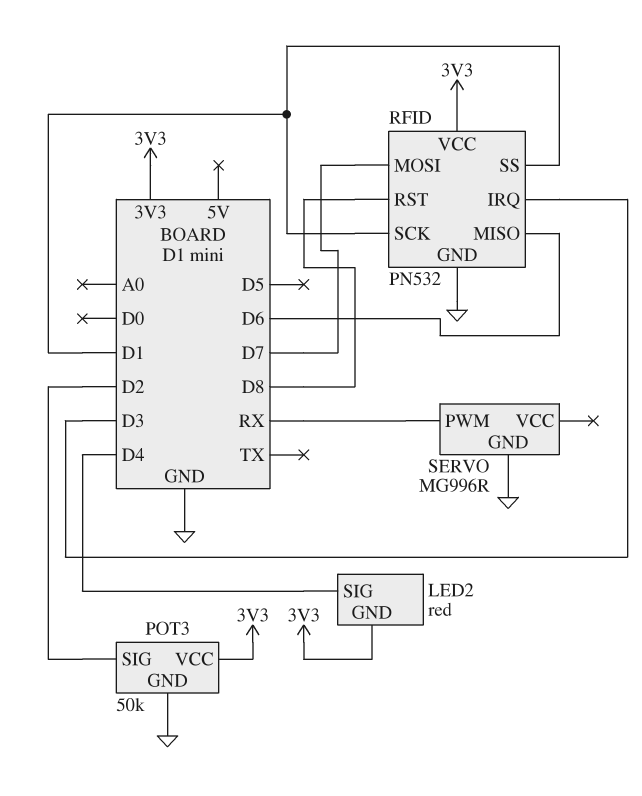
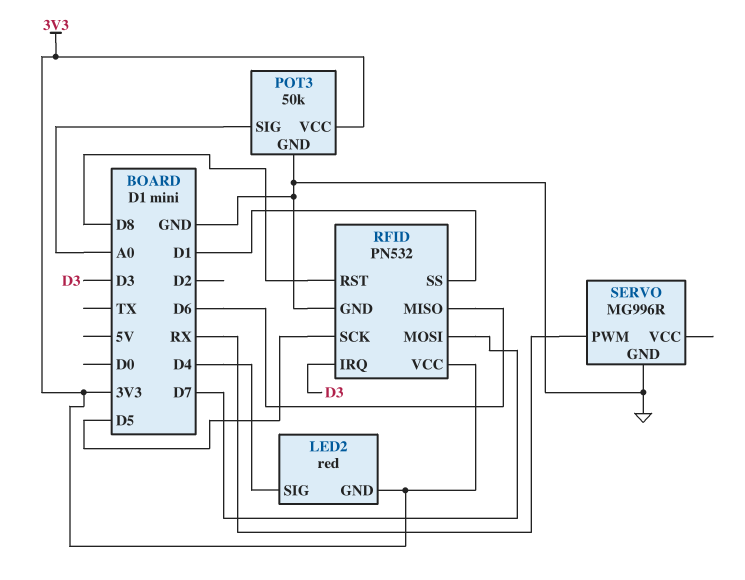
POT3 pin SIG: D2 -> A0
RFID pin SCK: D1 -> D5

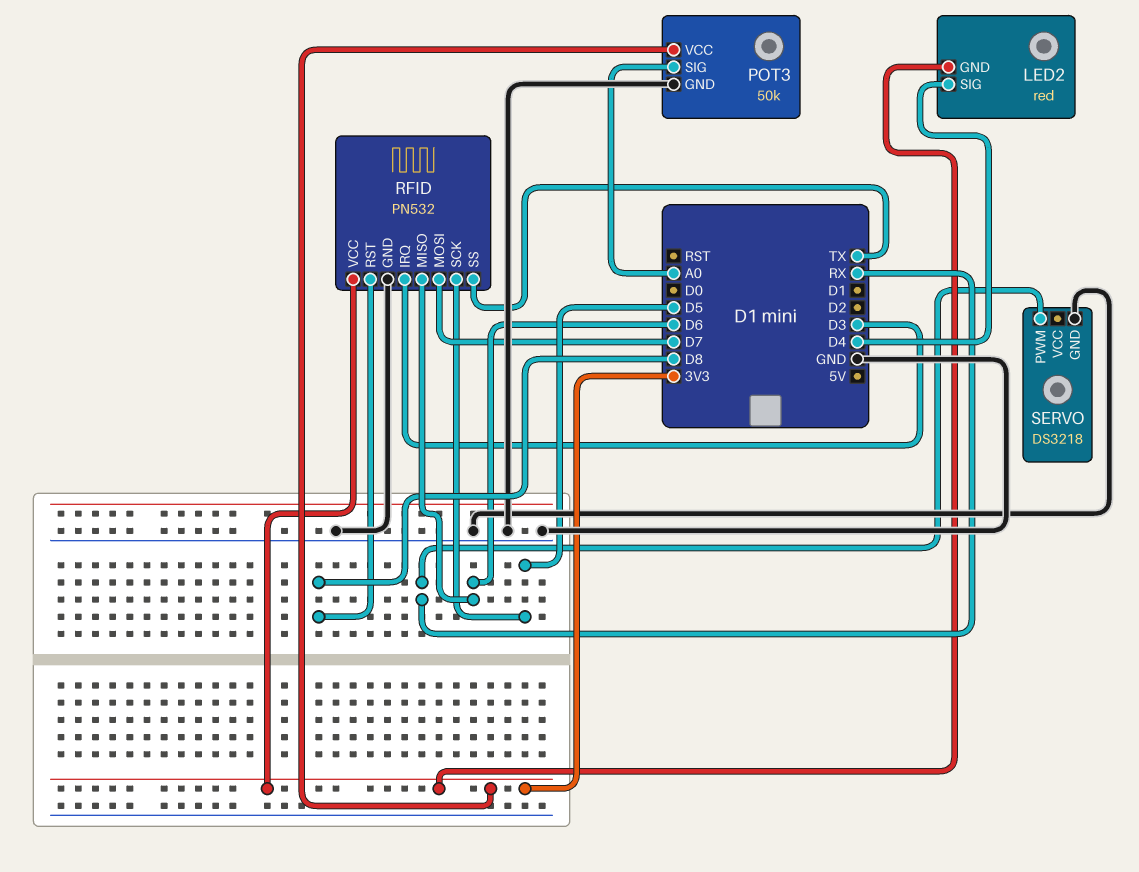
RFID pin SS: D1 -> TX
SERVO: MG996R -> DS3218

